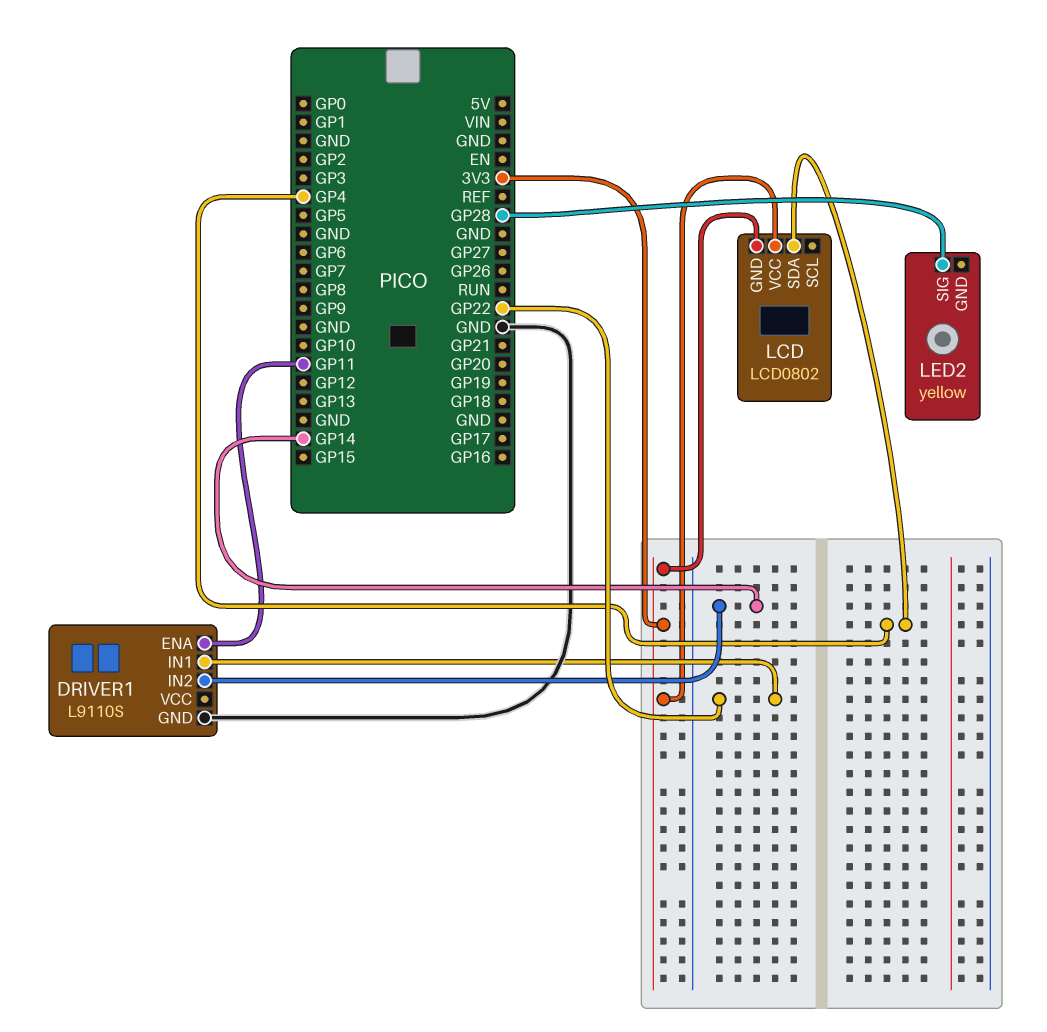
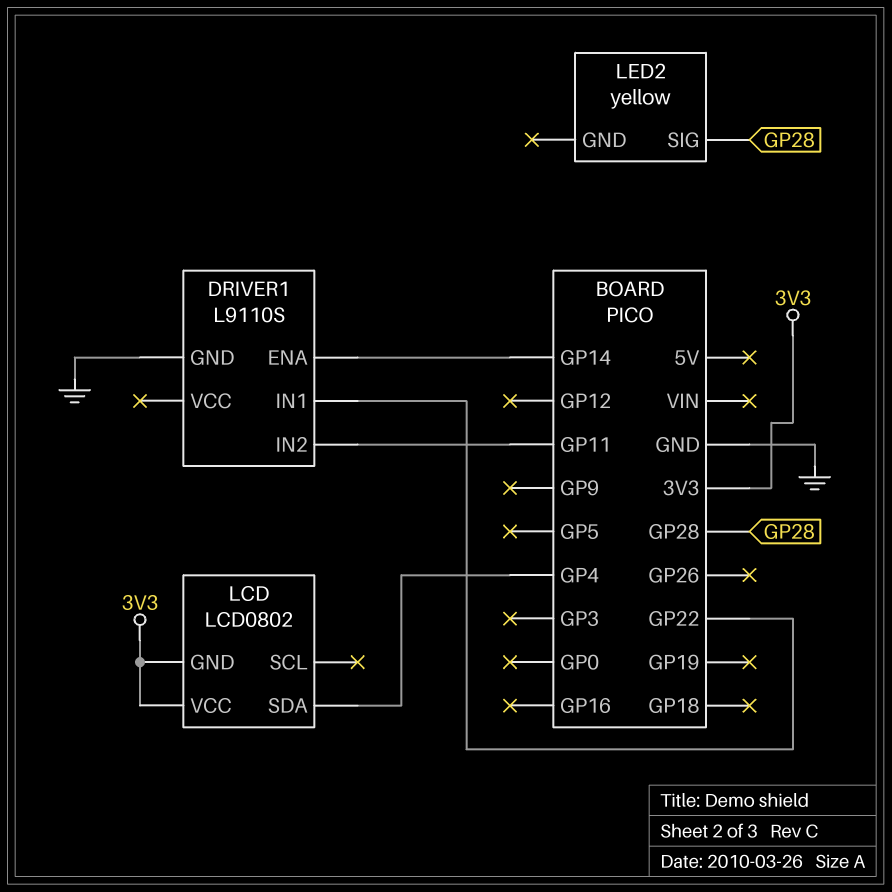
DRIVER1 pin ENA: GP11 -> GP14
DRIVER1 pin IN2: GP14 -> GP11

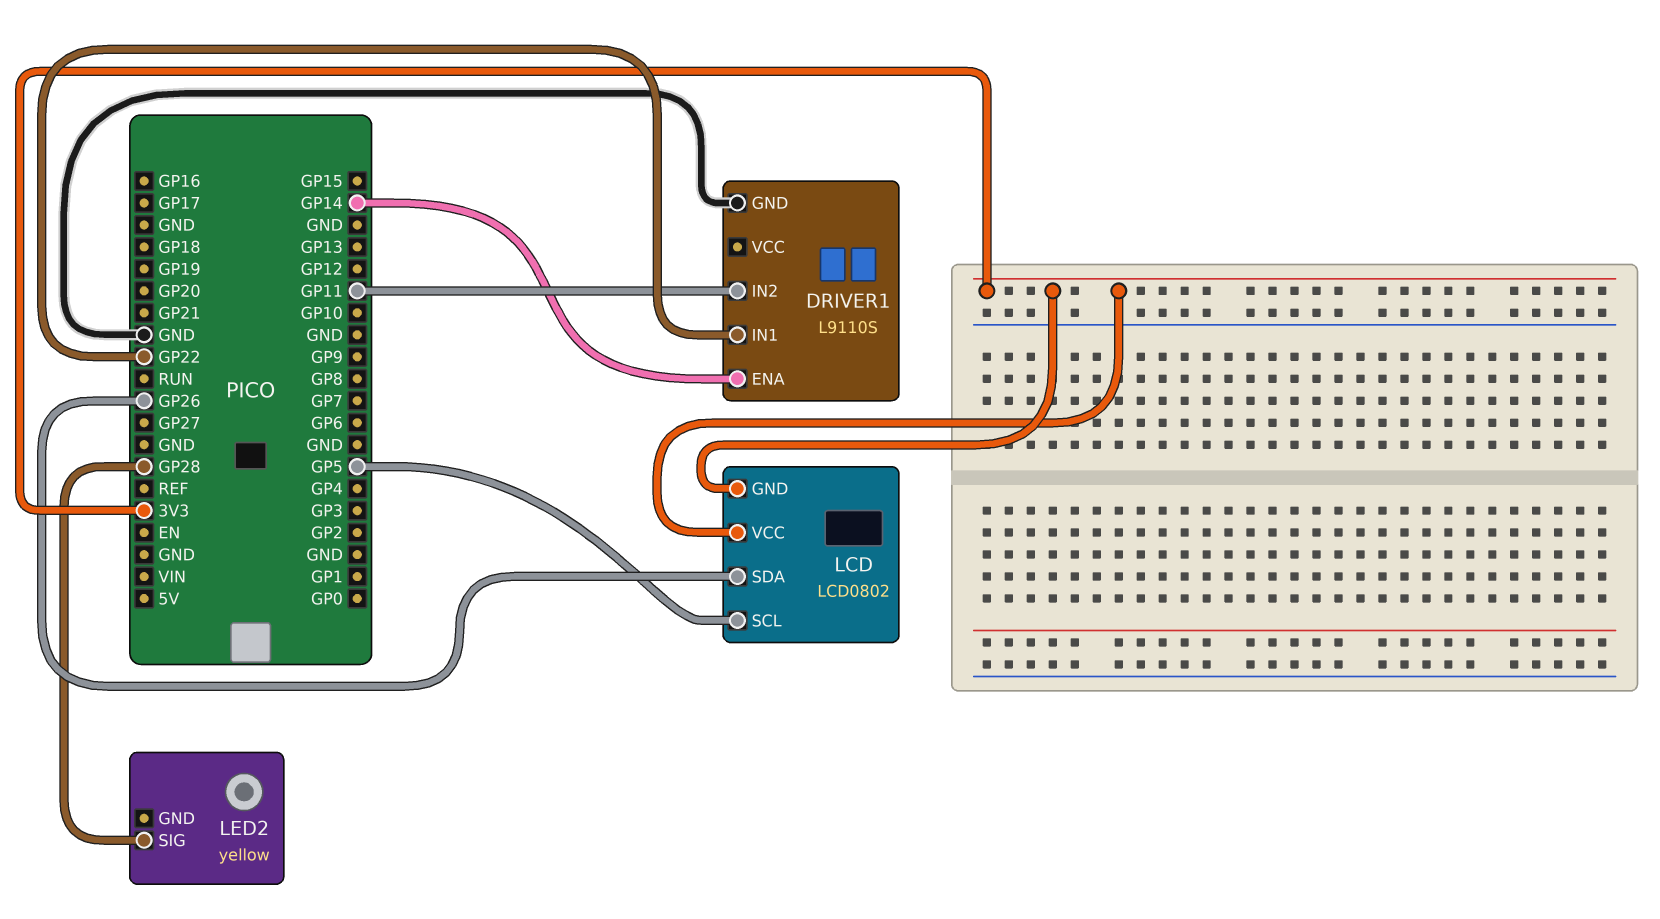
LCD pin SCL: none -> GP5
LCD pin SDA: GP4 -> GP26

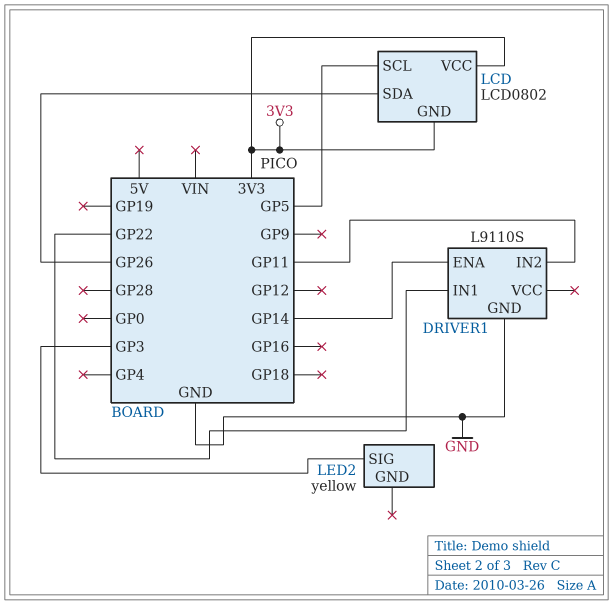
LED2 pin SIG: GP28 -> GP3

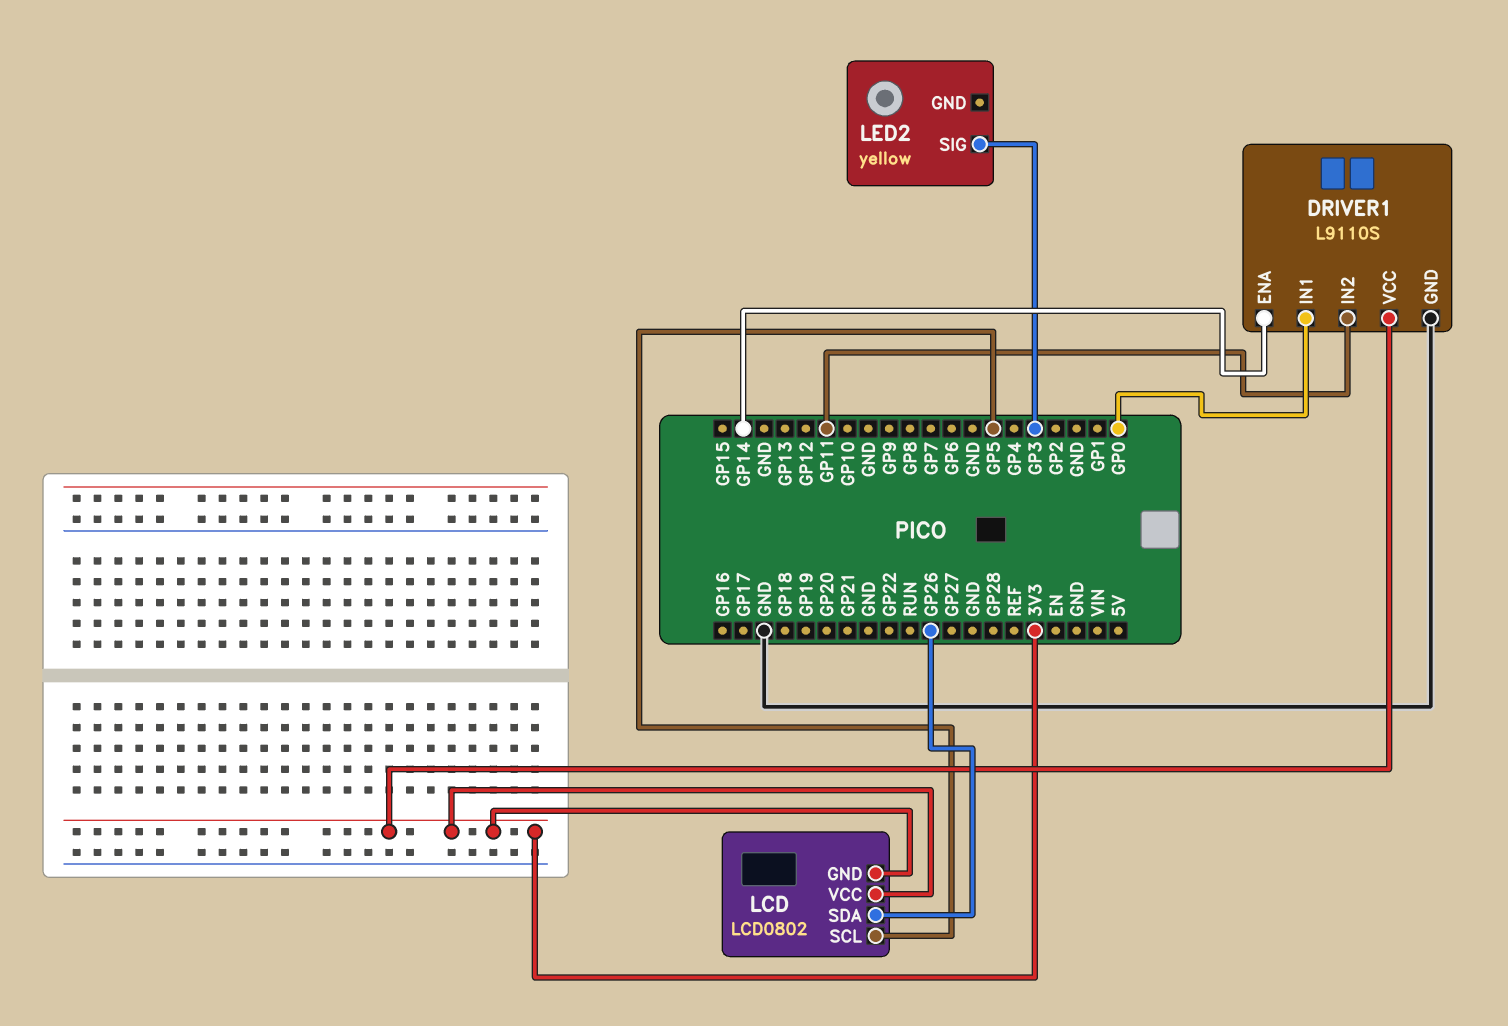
DRIVER1 pin IN1: GP22 -> GP0
DRIVER1 pin VCC: none -> 3V3

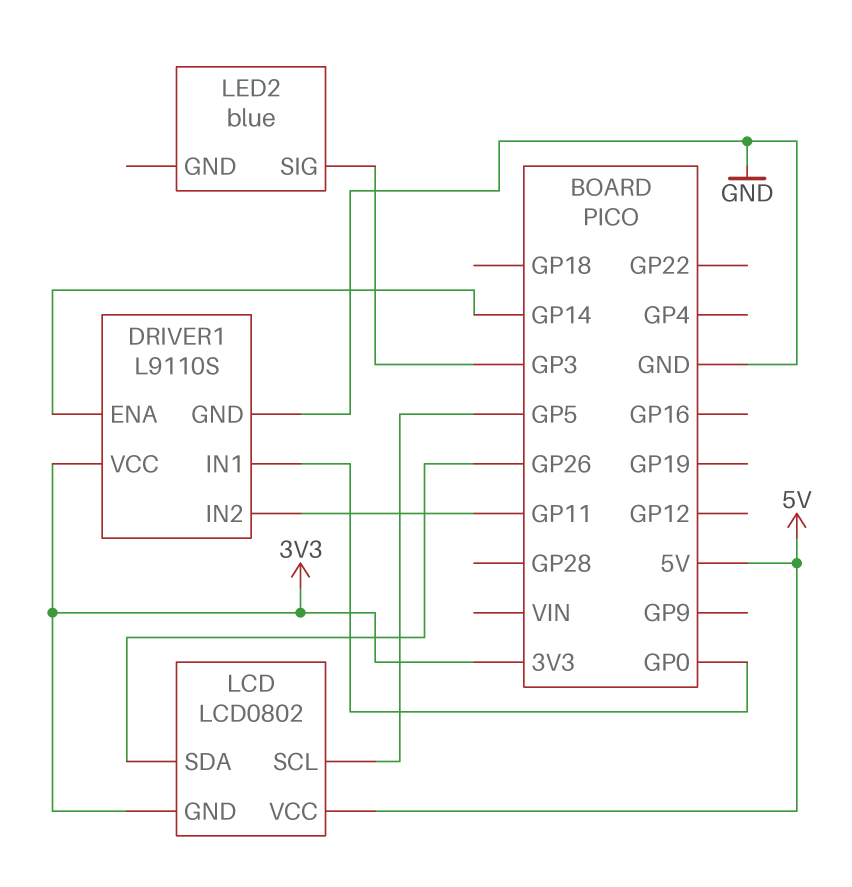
LCD pin VCC: 3V3 -> 5V
LED2: yellow -> blue

